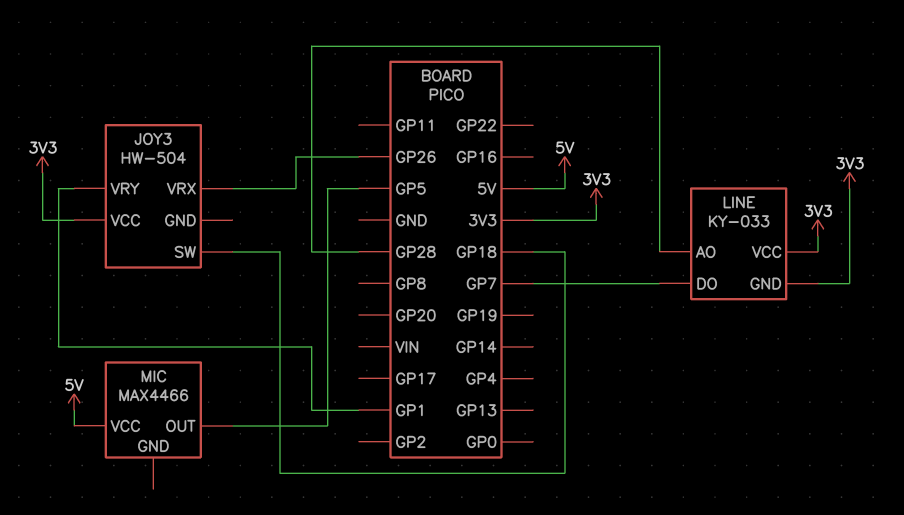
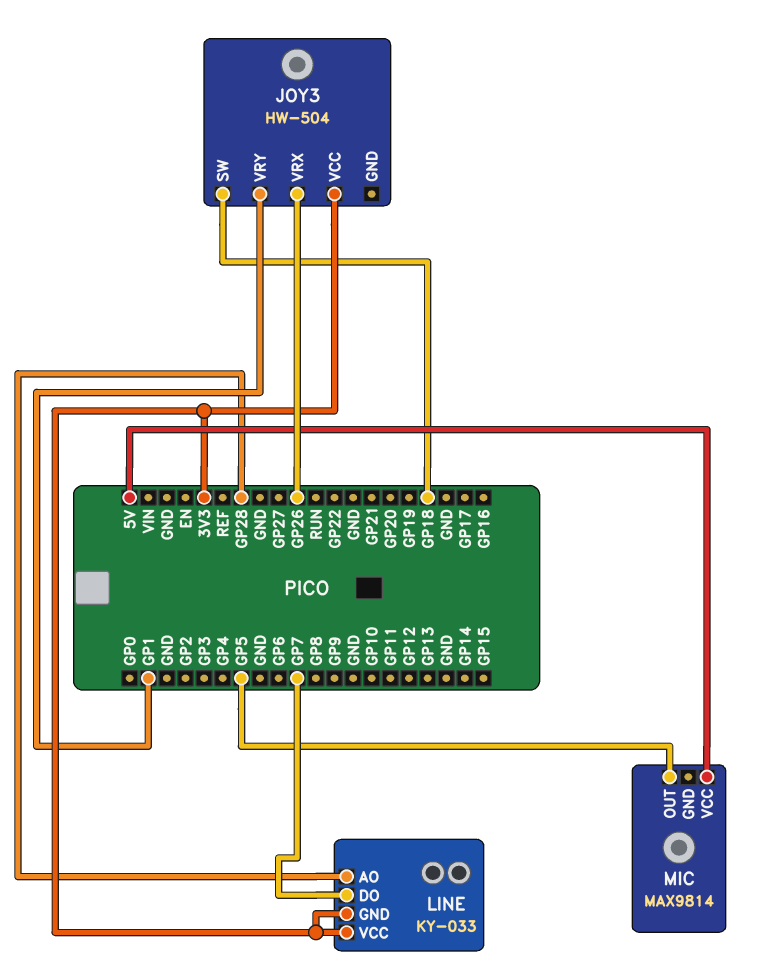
MIC: MAX4466 -> MAX9814

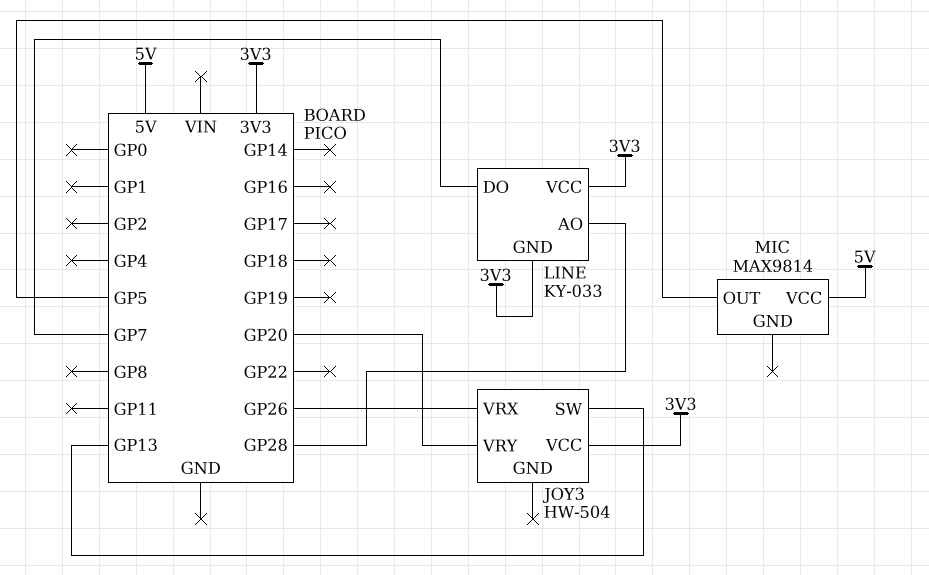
JOY3 pin SW: GP18 -> GP13
JOY3 pin VRY: GP1 -> GP20

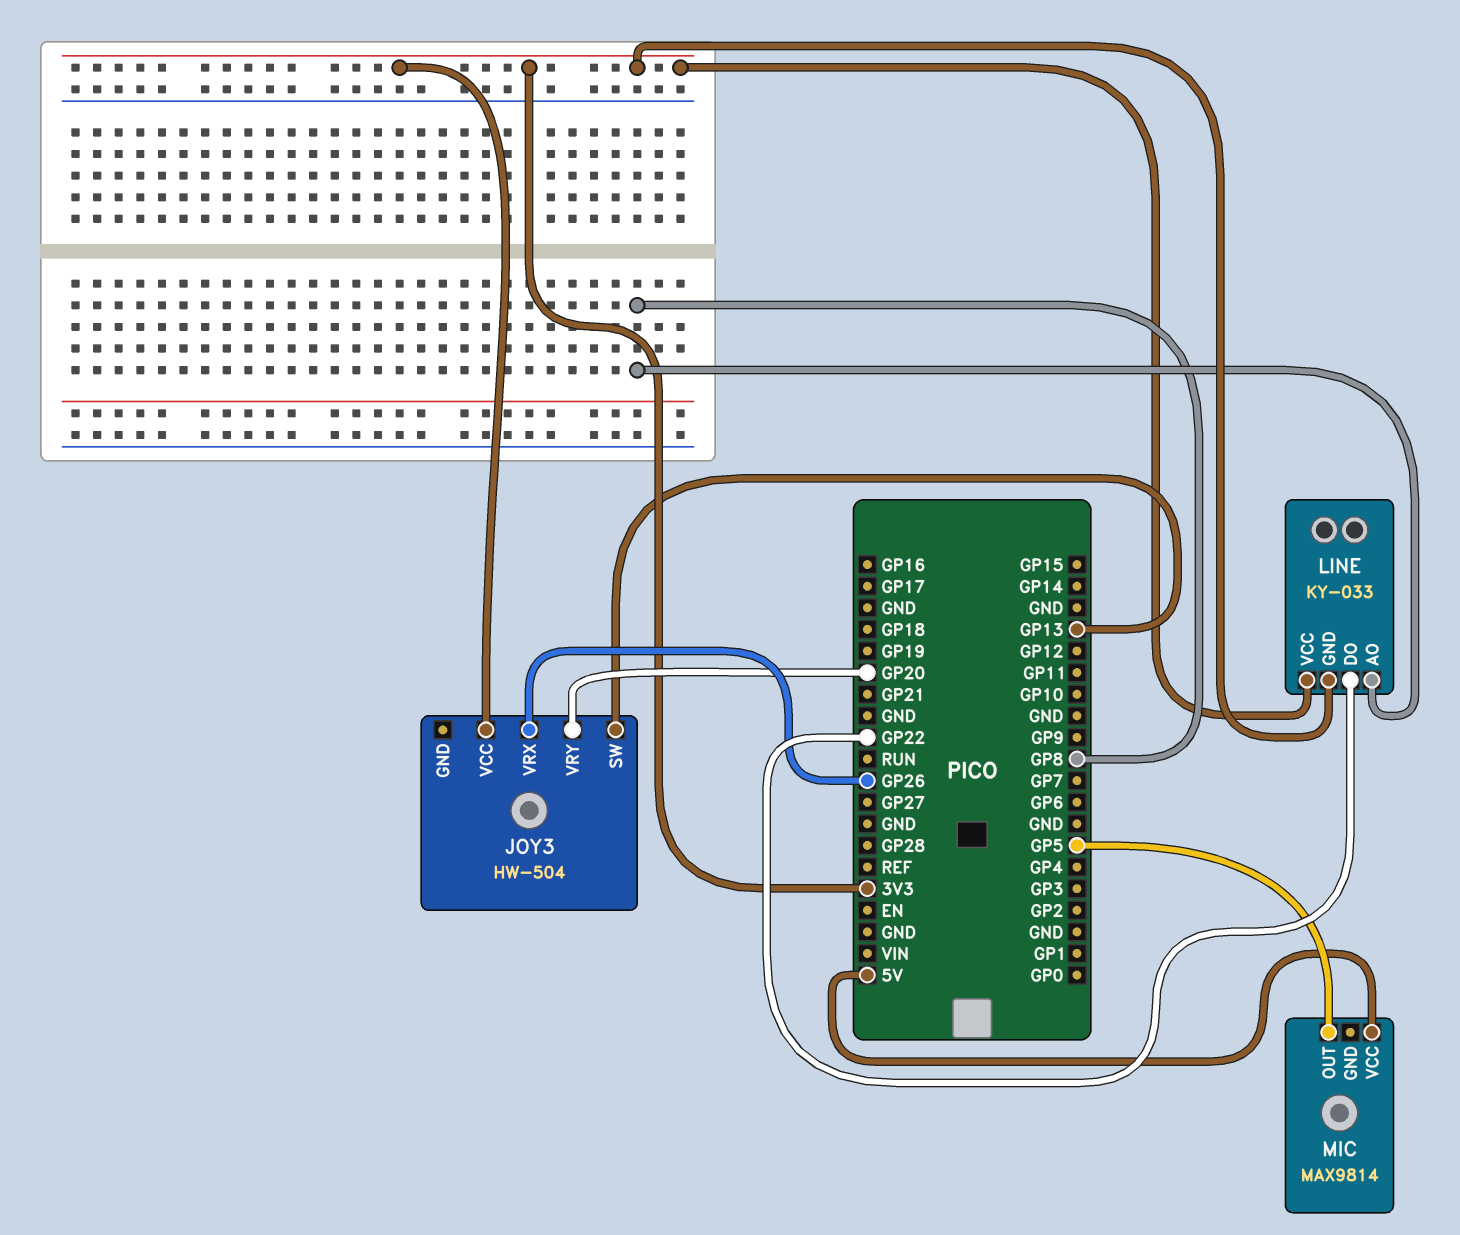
LINE pin AO: GP28 -> GP8
LINE pin DO: GP7 -> GP22

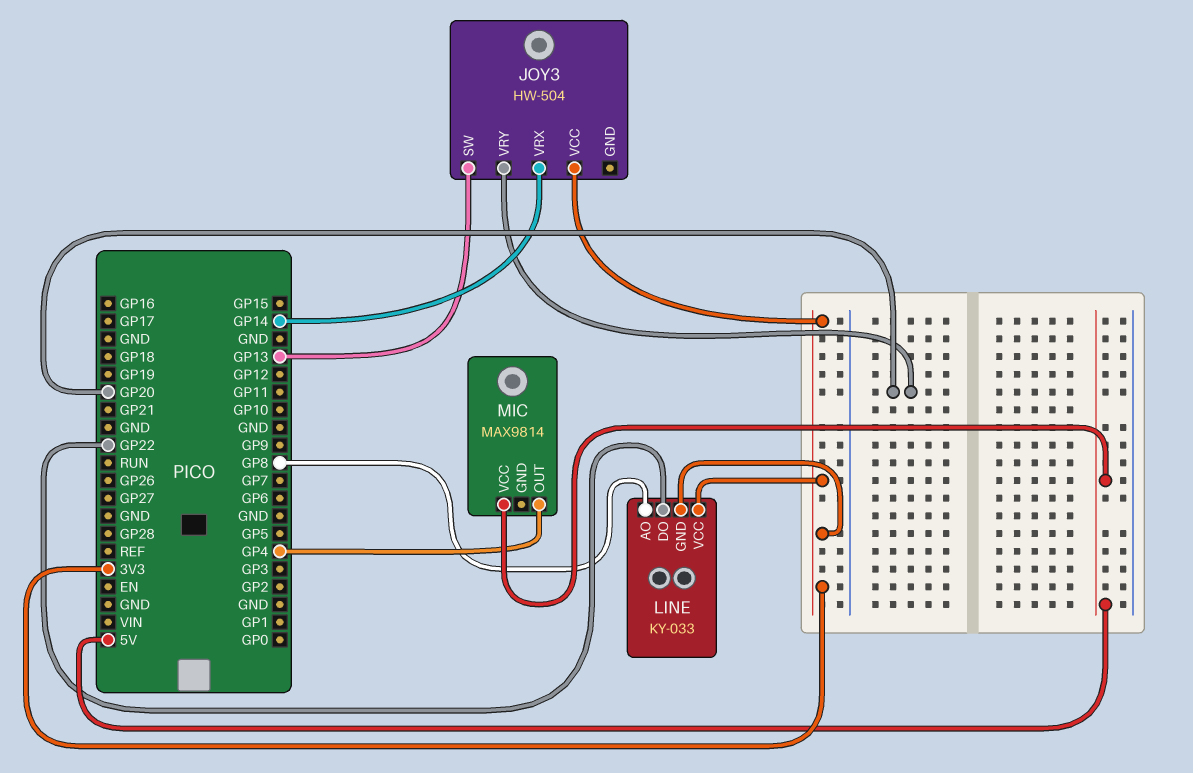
JOY3 pin VRX: GP26 -> GP14
MIC pin OUT: GP5 -> GP4

